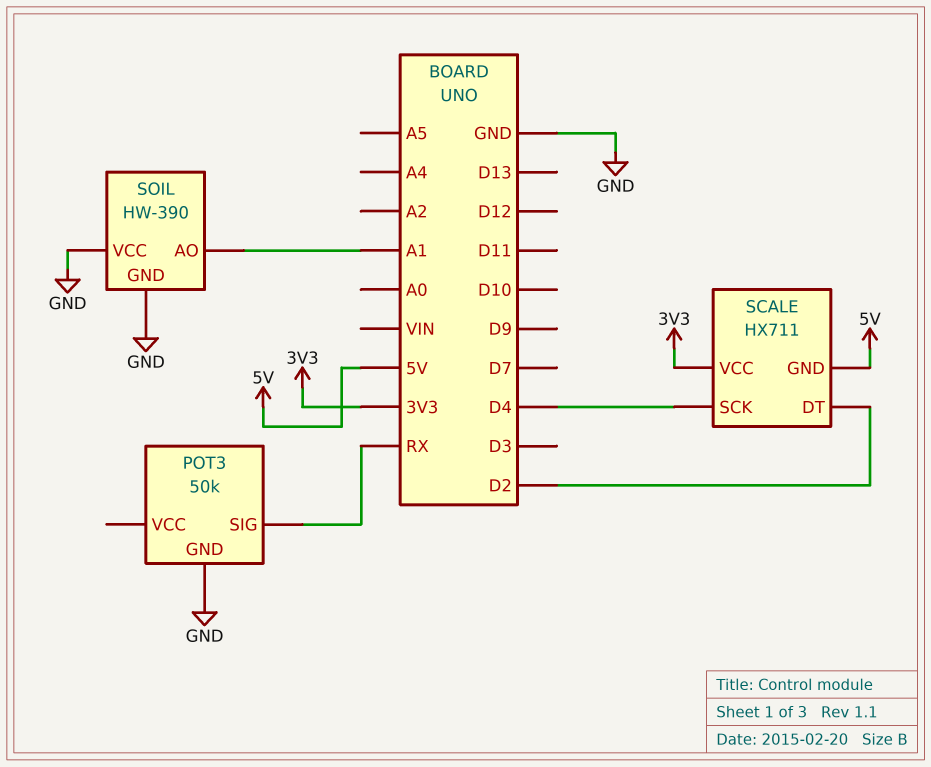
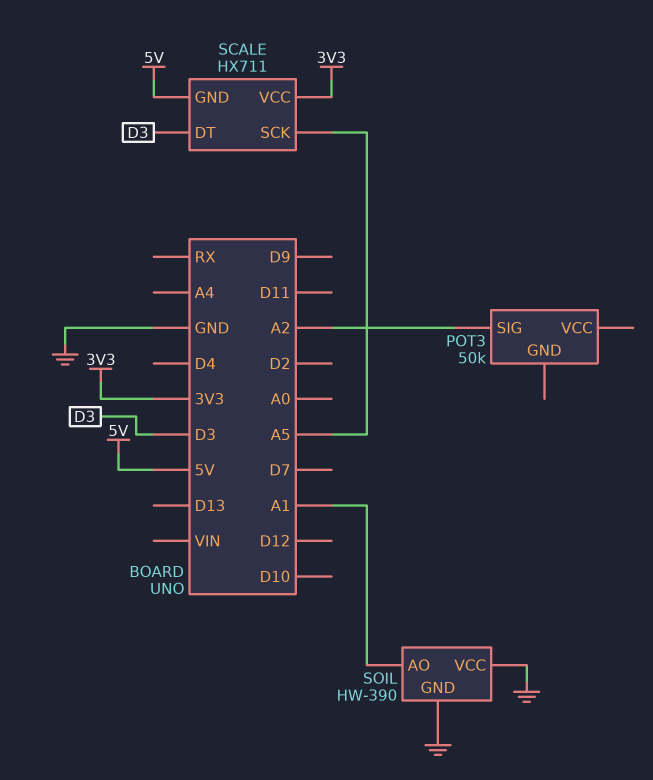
POT3 pin GND: GND -> none
POT3 pin SIG: RX -> A2
SCALE pin DT: D2 -> D3
SCALE pin SCK: D4 -> A5

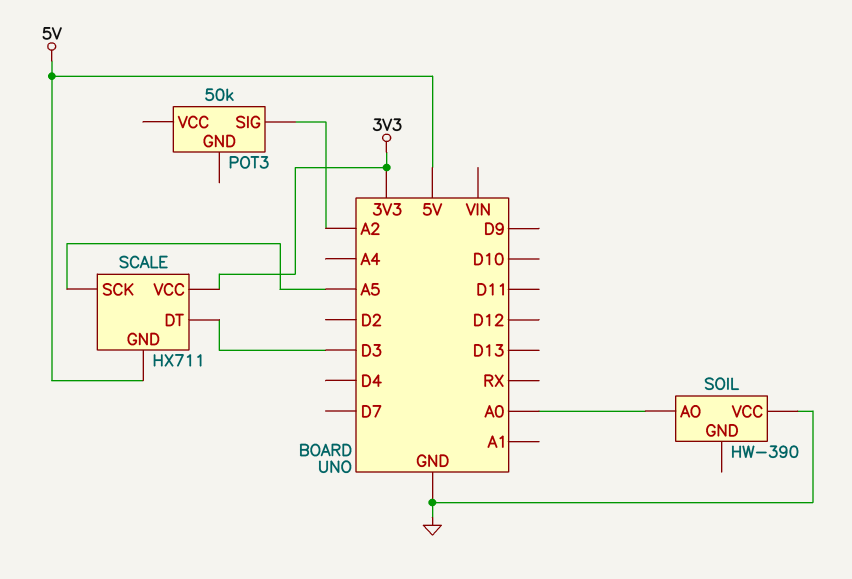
SOIL pin AO: A1 -> A0
SOIL pin GND: GND -> none

